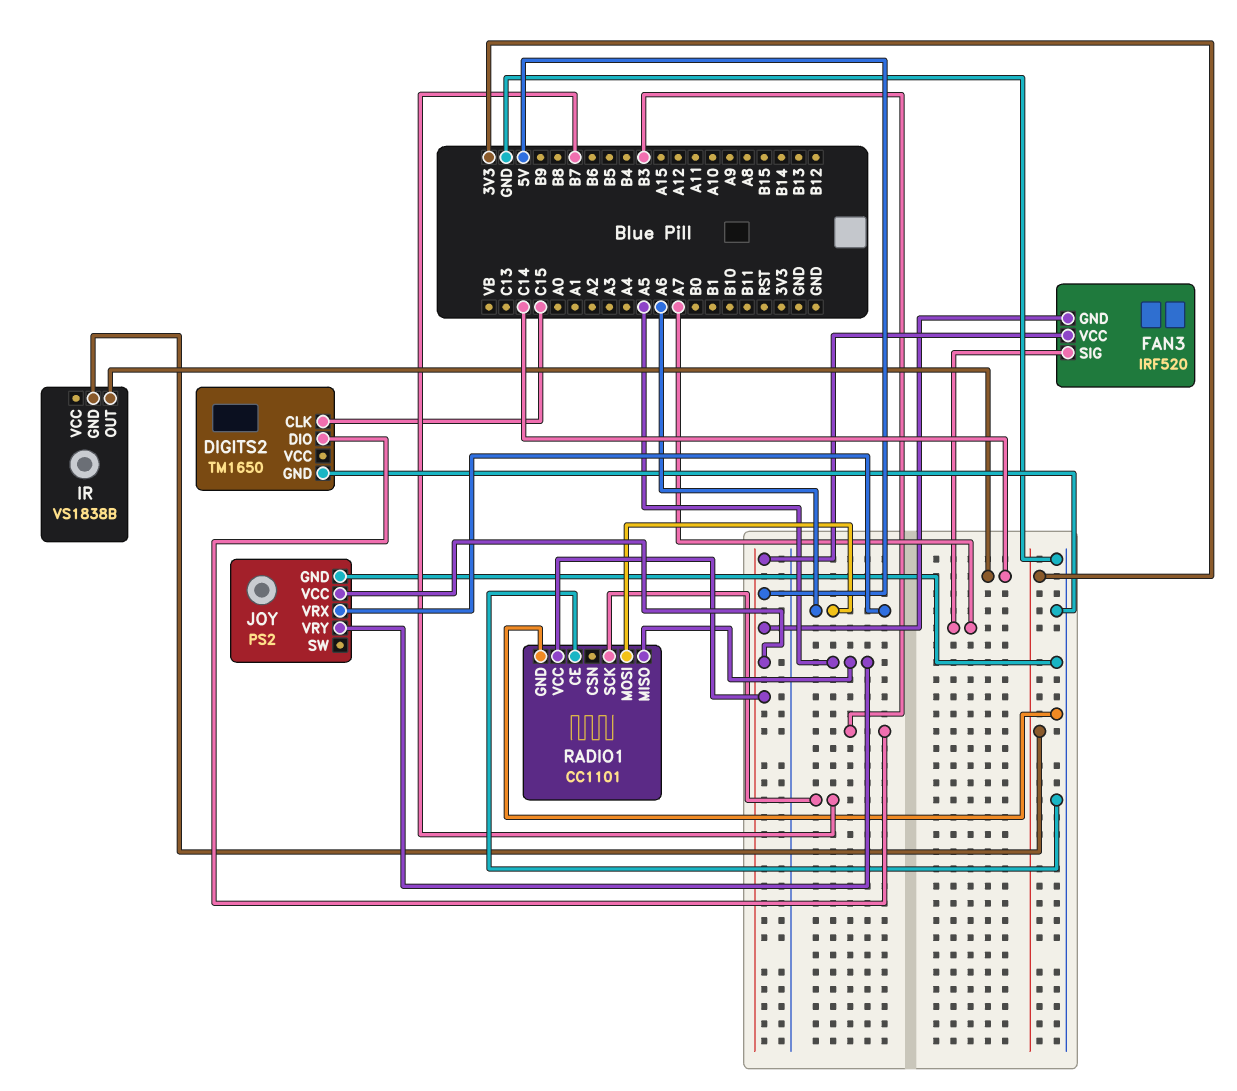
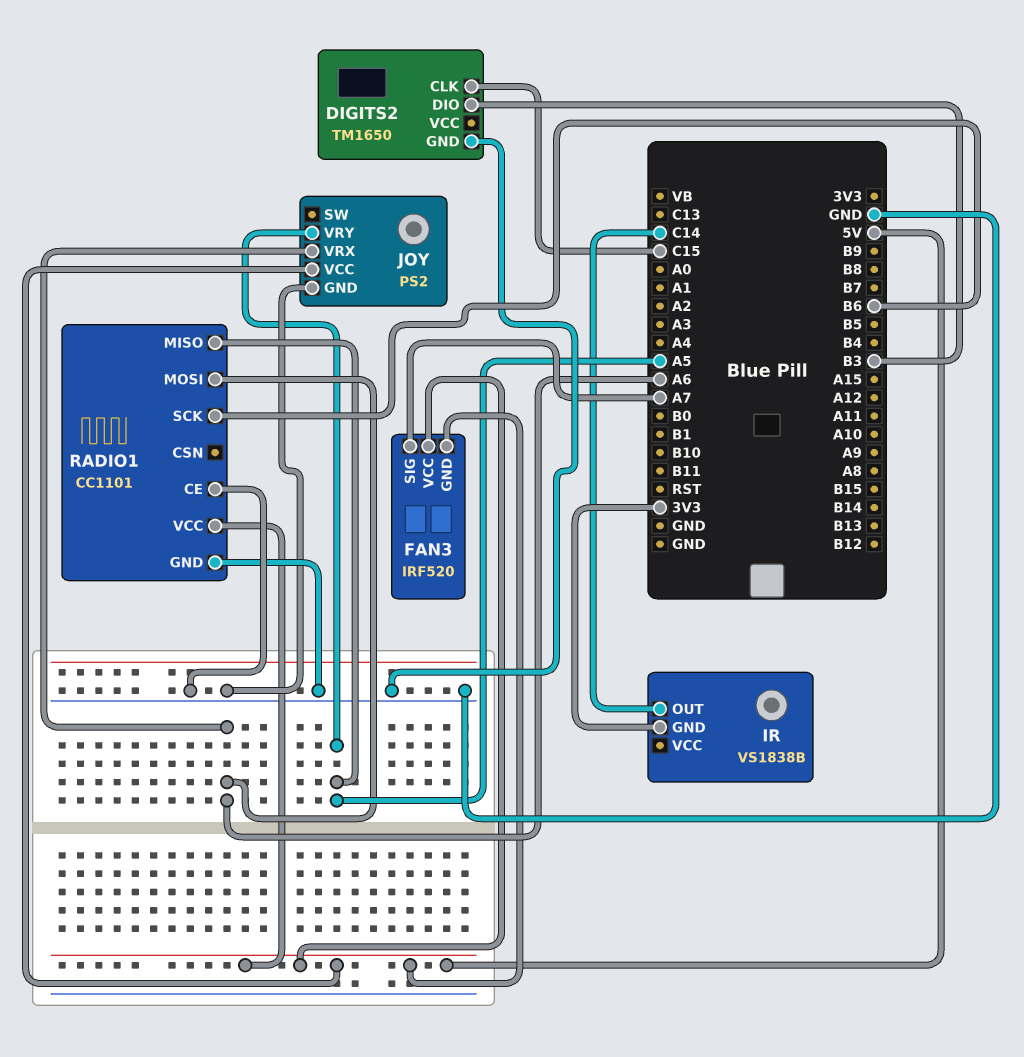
RADIO1 pin SCK: B7 -> B6

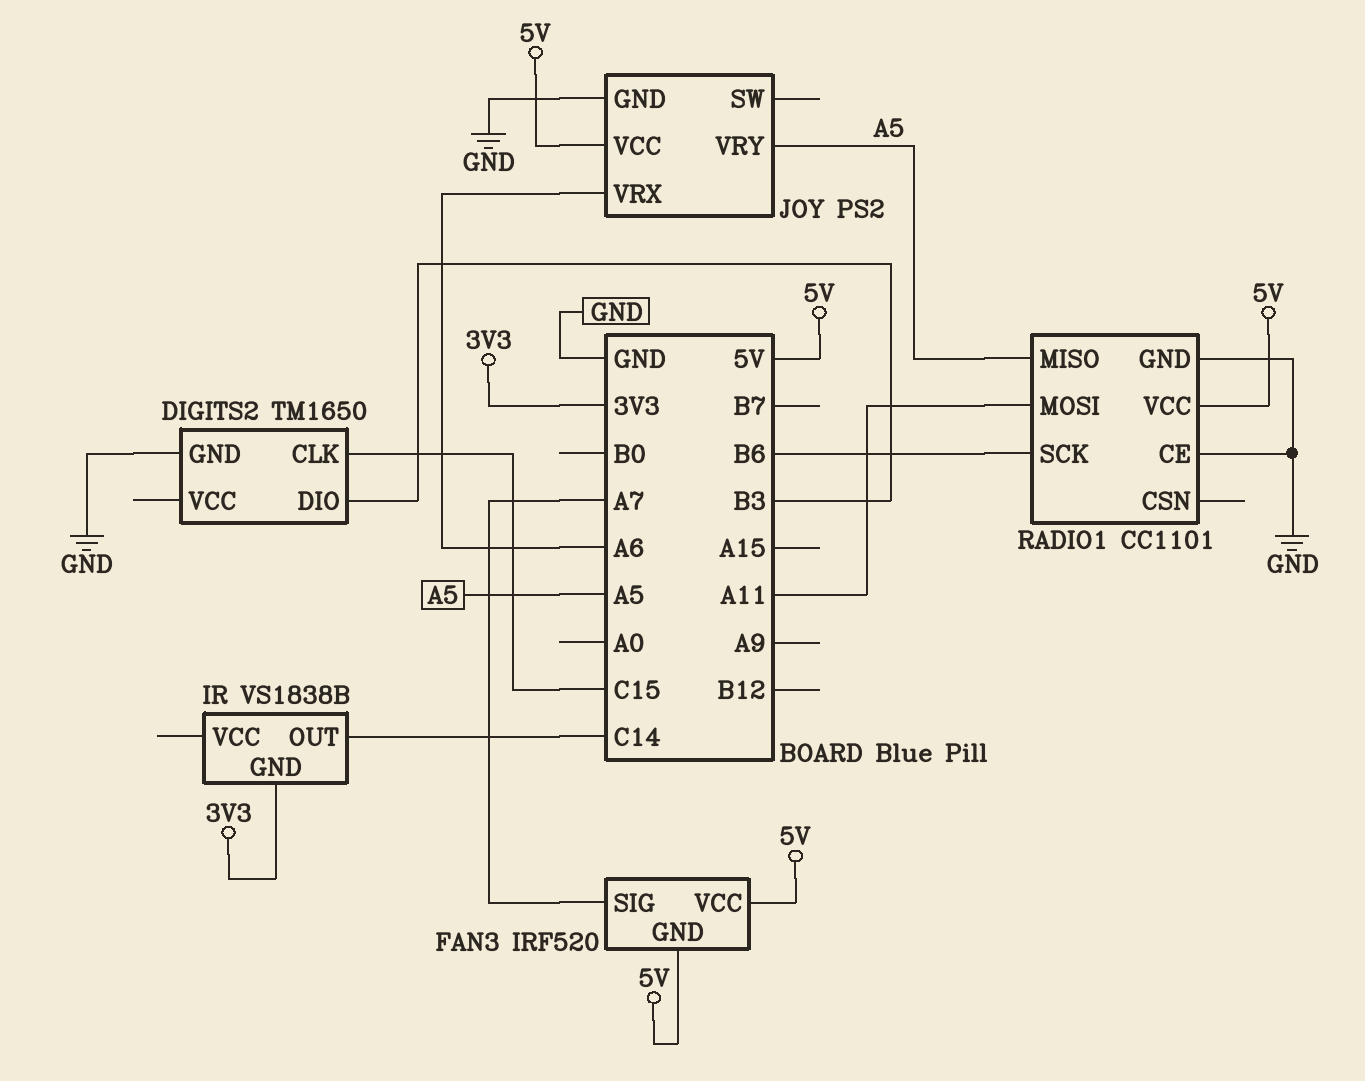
RADIO1 pin MOSI: A6 -> A11

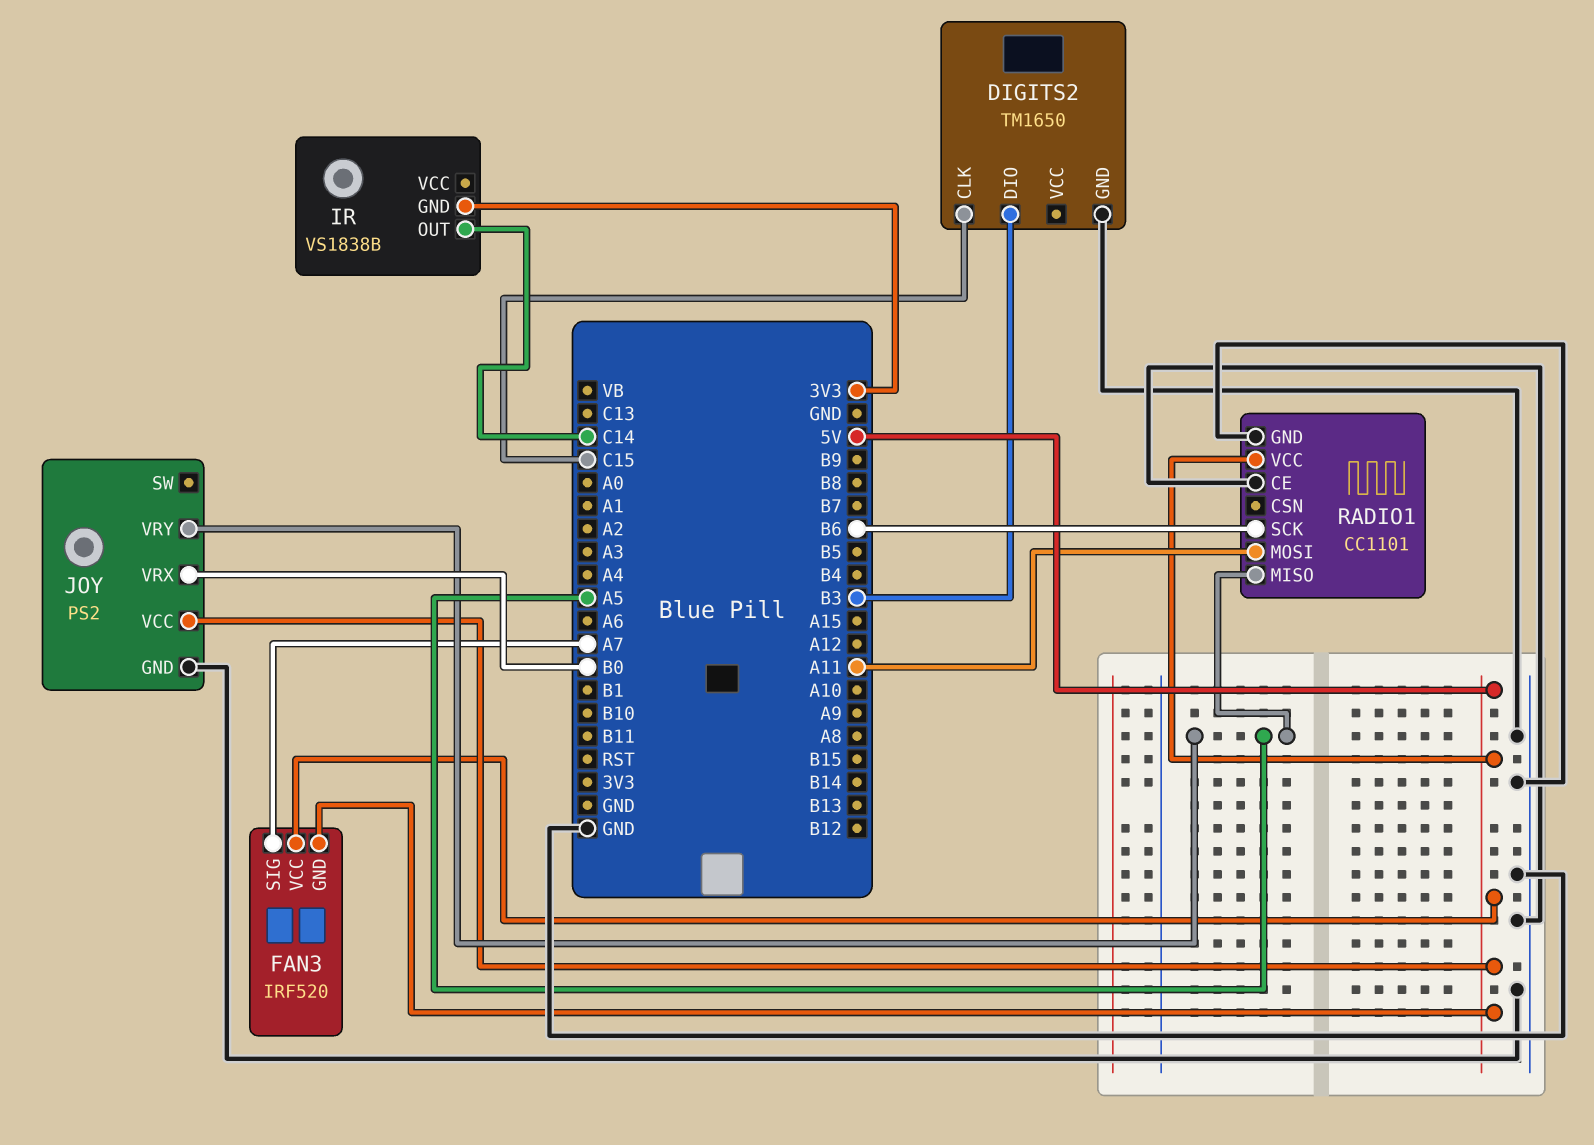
JOY pin VRX: A6 -> B0

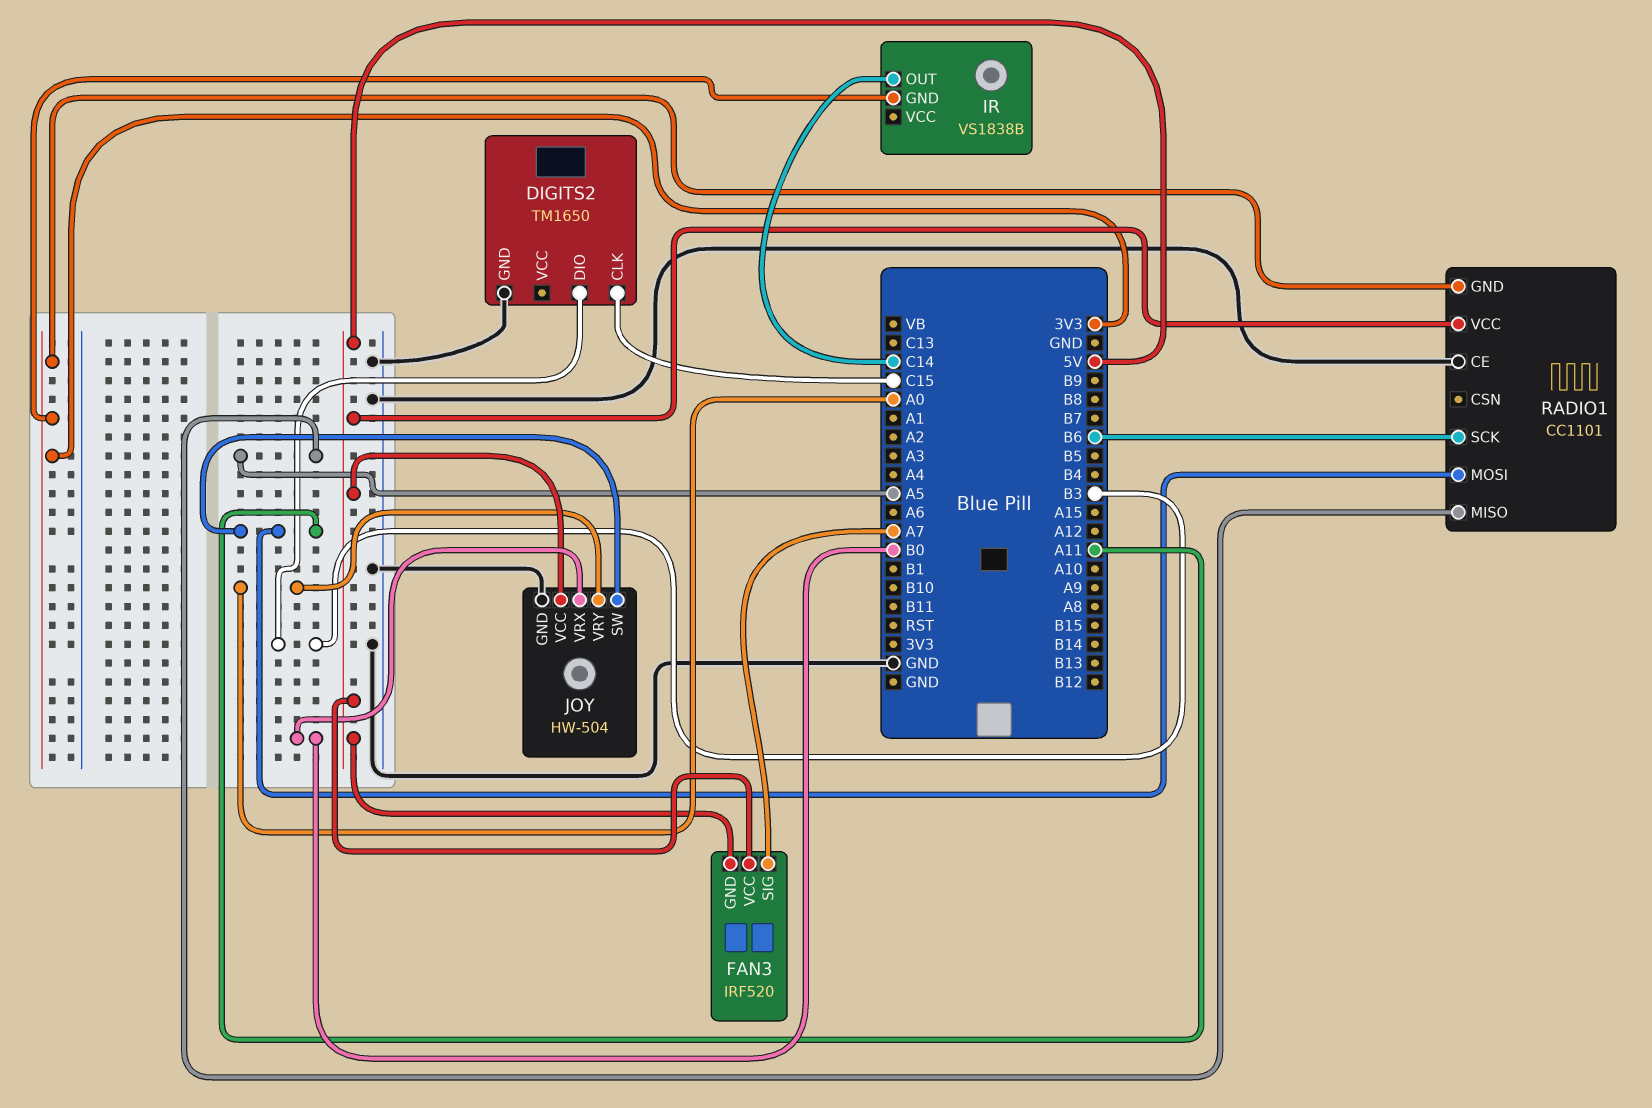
JOY: PS2 -> HW-504
JOY pin SW: none -> A11
JOY pin VRY: A5 -> A0
RADIO1 pin GND: GND -> 3V3

